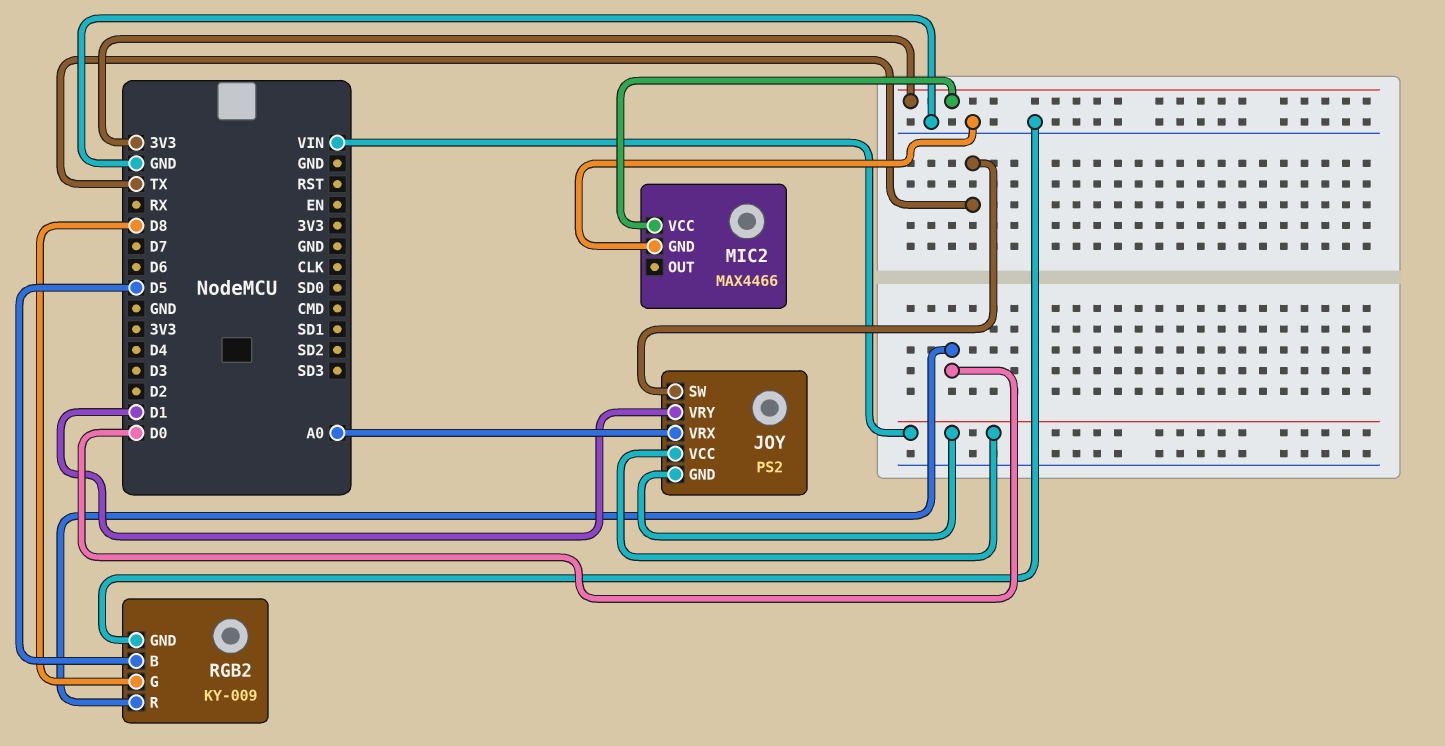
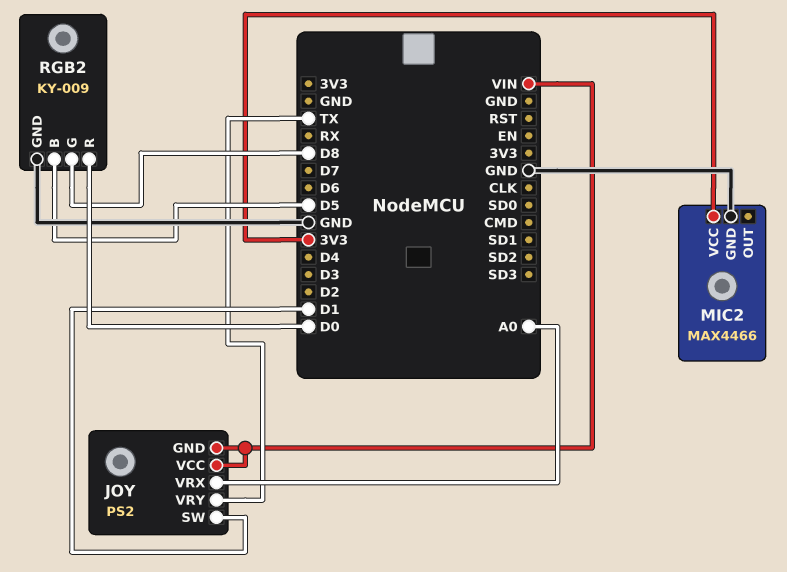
JOY pin SW: TX -> D1
JOY pin VRY: D1 -> TX

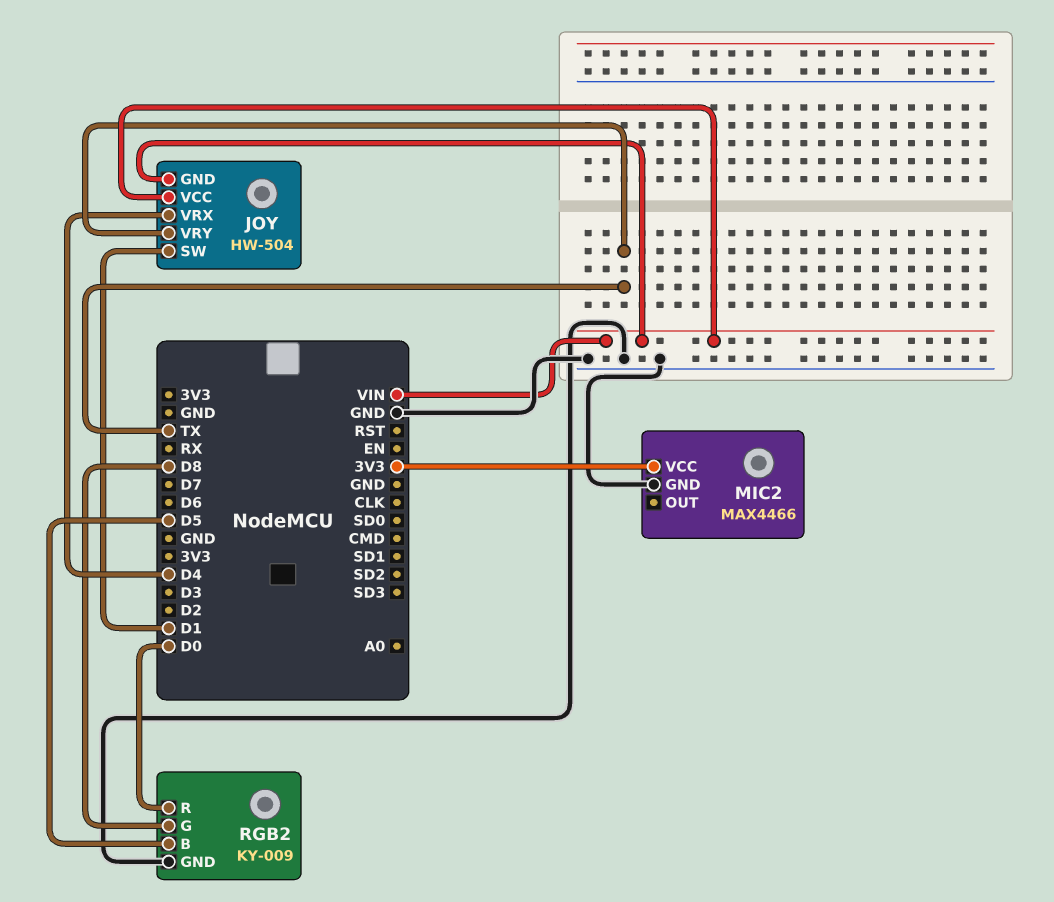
JOY: PS2 -> HW-504
JOY pin VRX: A0 -> D4

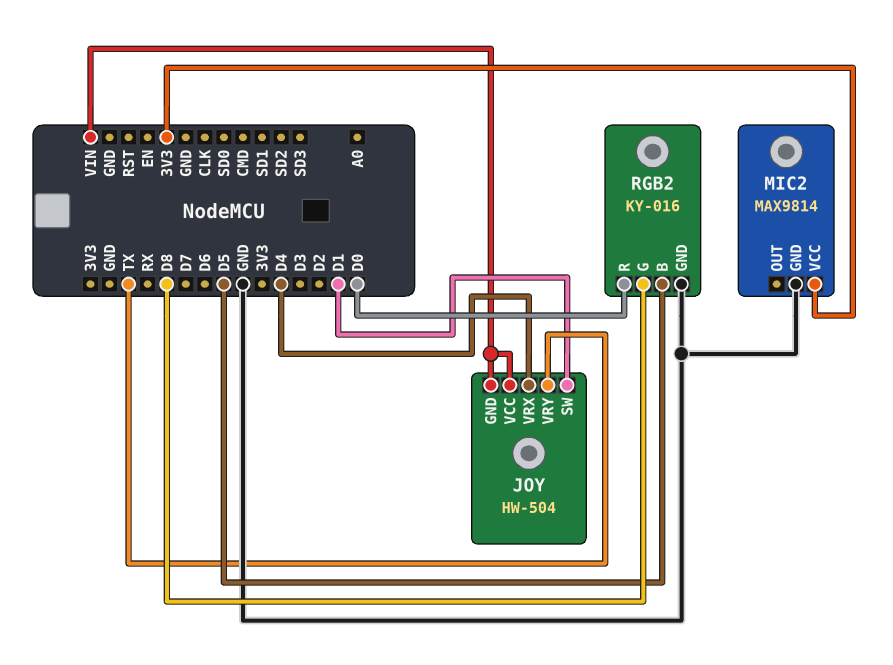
MIC2: MAX4466 -> MAX9814
RGB2: KY-009 -> KY-016

